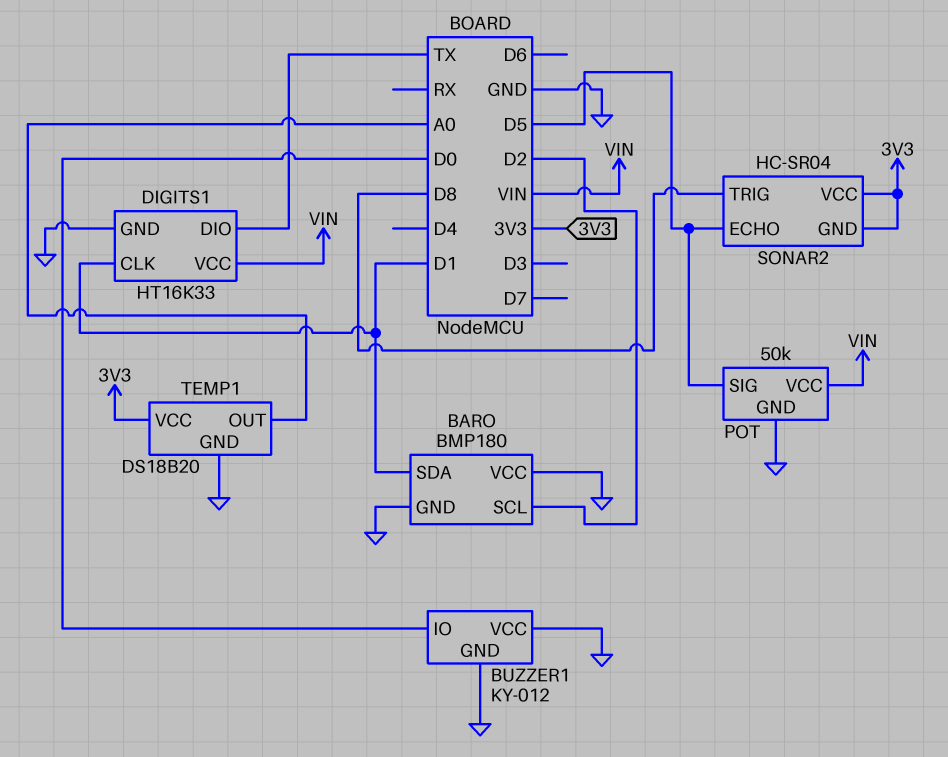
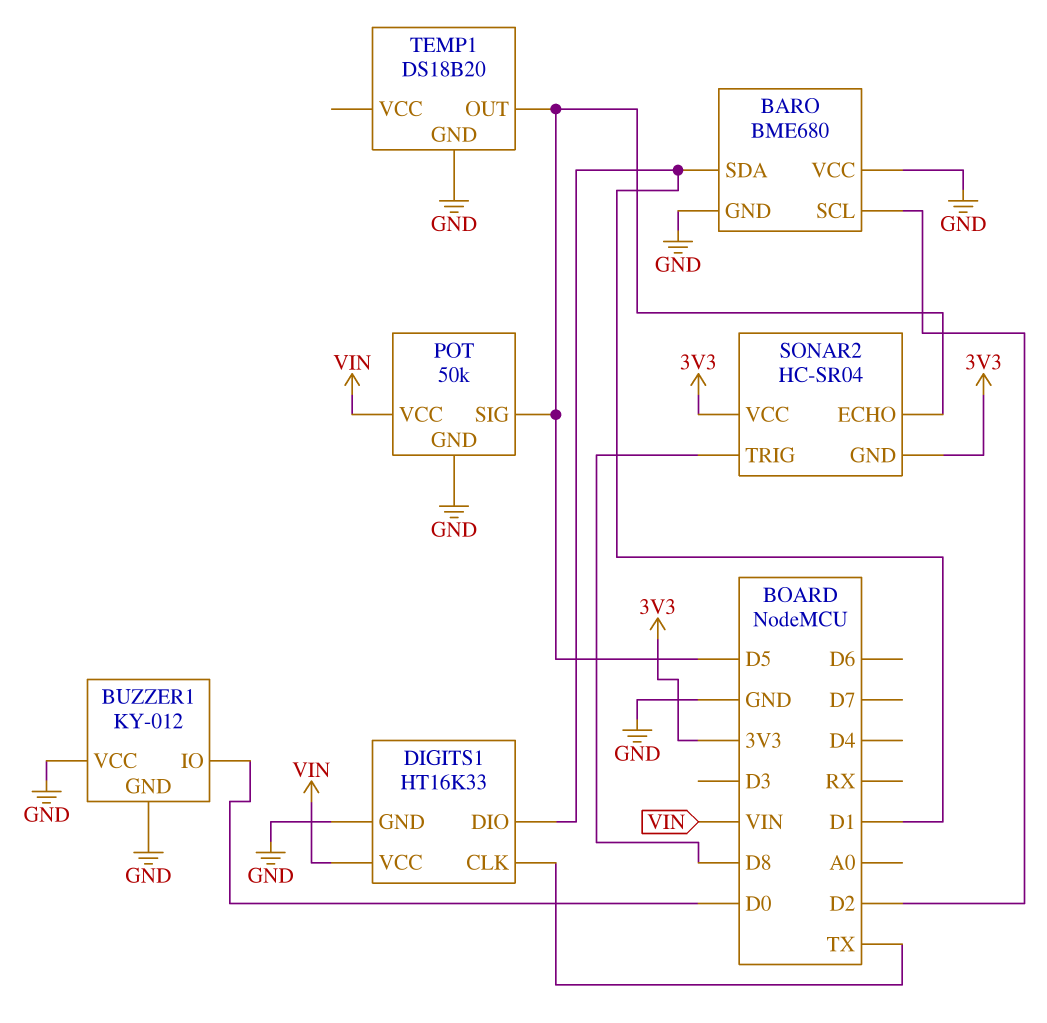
BARO: BMP180 -> BME680
DIGITS1 pin CLK: D1 -> TX
DIGITS1 pin DIO: TX -> D1
TEMP1 pin OUT: A0 -> D5
TEMP1 pin VCC: 3V3 -> none

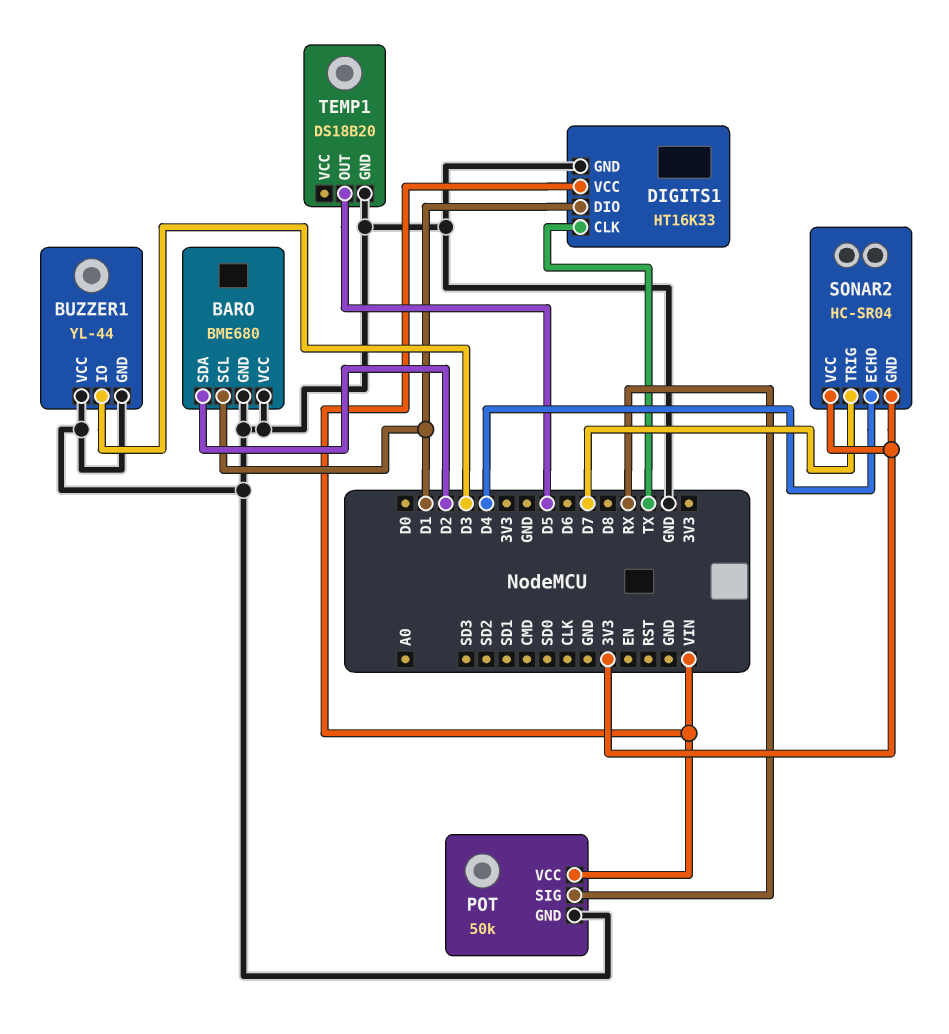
BARO pin SCL: D2 -> D1
BARO pin SDA: D1 -> D2
BUZZER1: KY-012 -> YL-44
BUZZER1 pin IO: D0 -> D3
POT pin SIG: D5 -> RX
SONAR2 pin ECHO: D5 -> D4
SONAR2 pin TRIG: D8 -> D7

